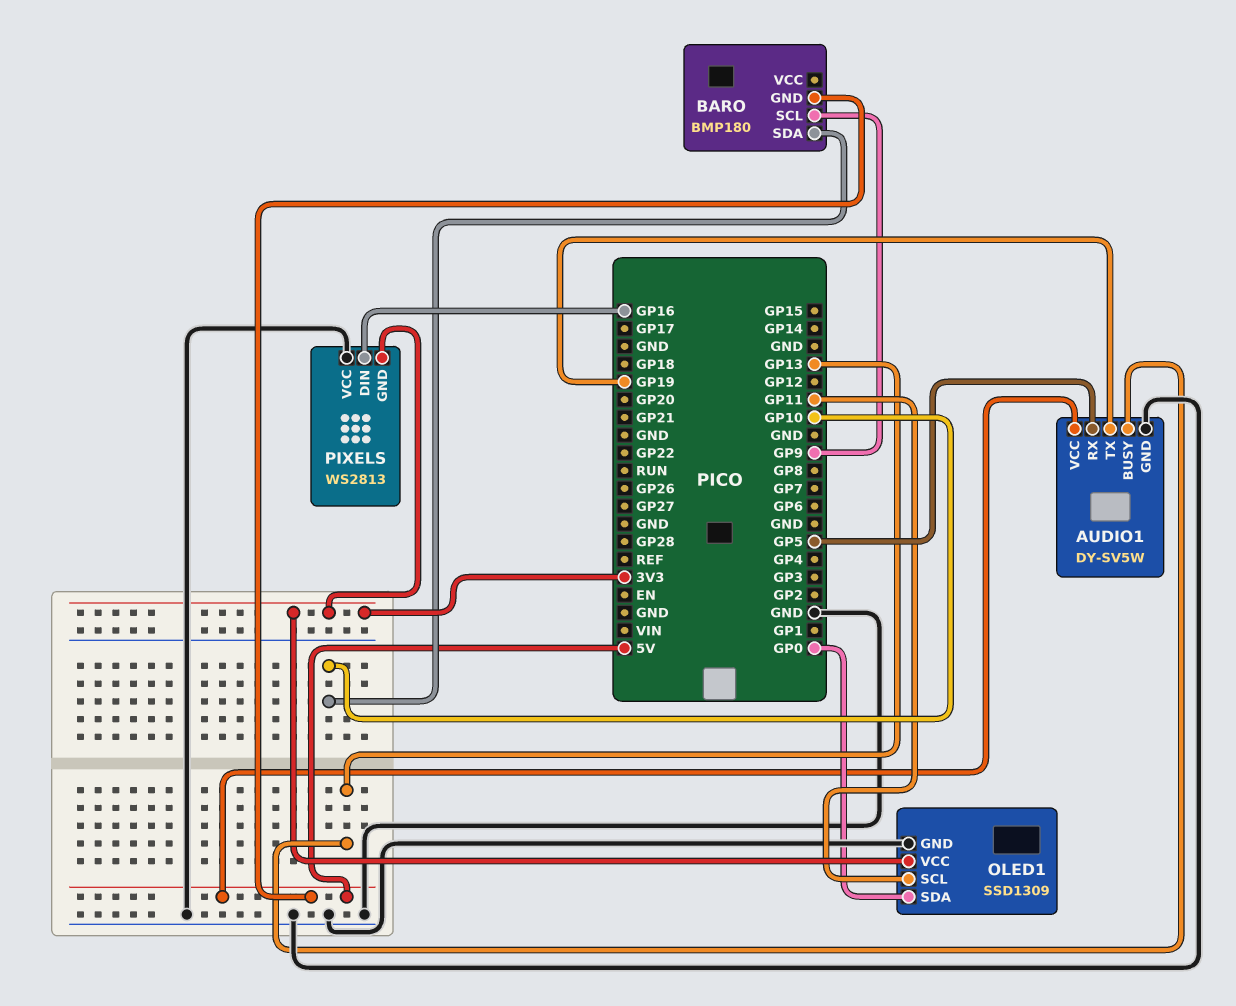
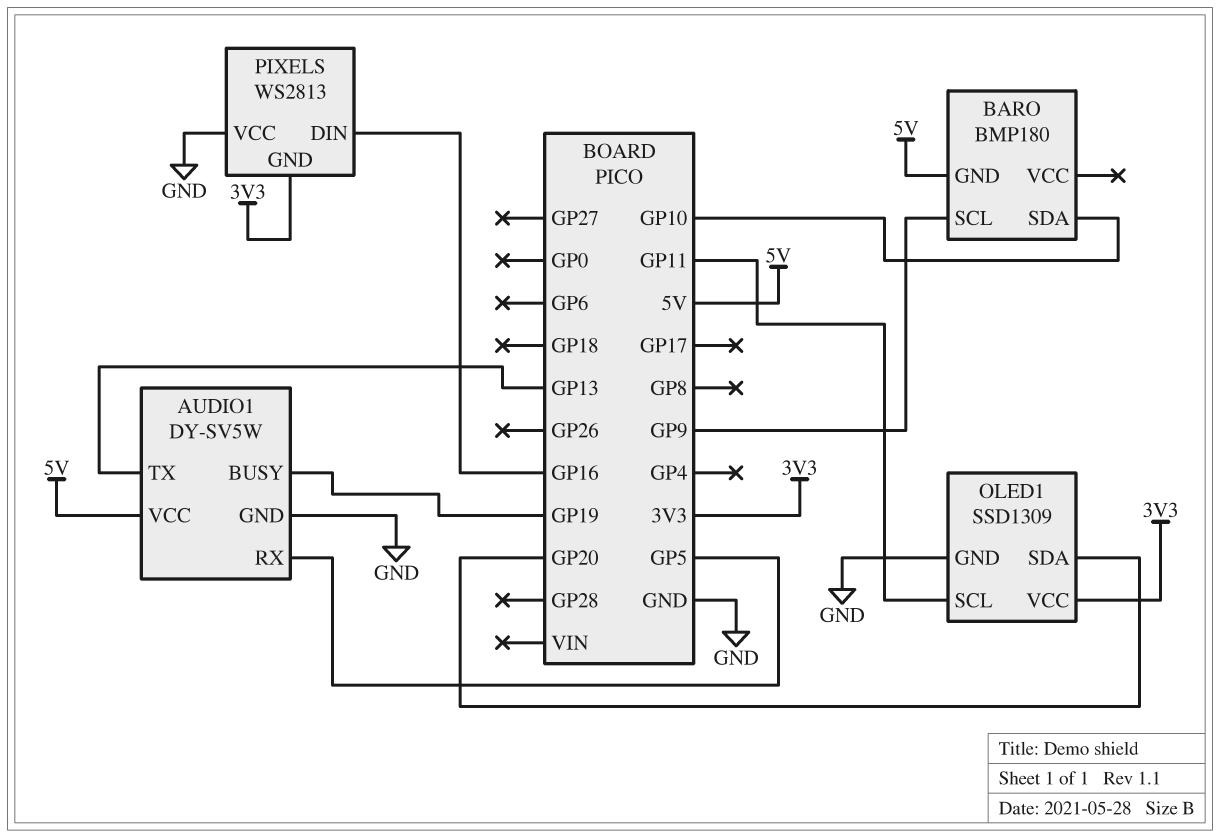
AUDIO1 pin BUSY: GP13 -> GP19
AUDIO1 pin TX: GP19 -> GP13
OLED1 pin SDA: GP0 -> GP20

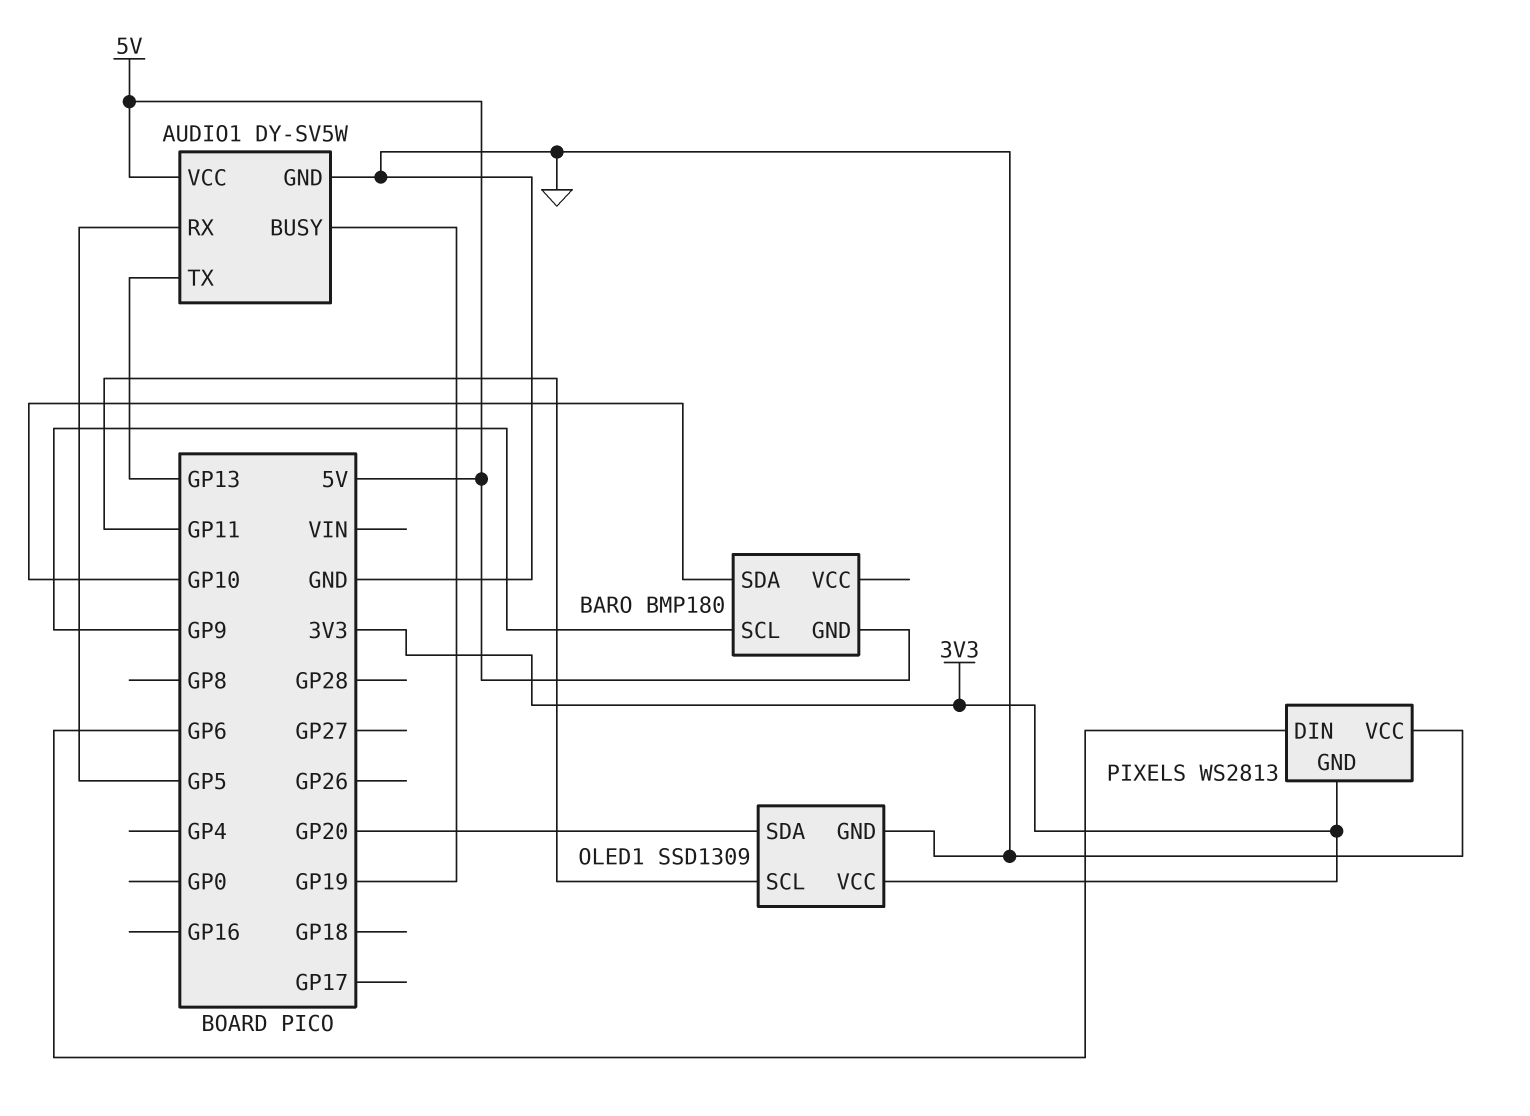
PIXELS pin DIN: GP16 -> GP6

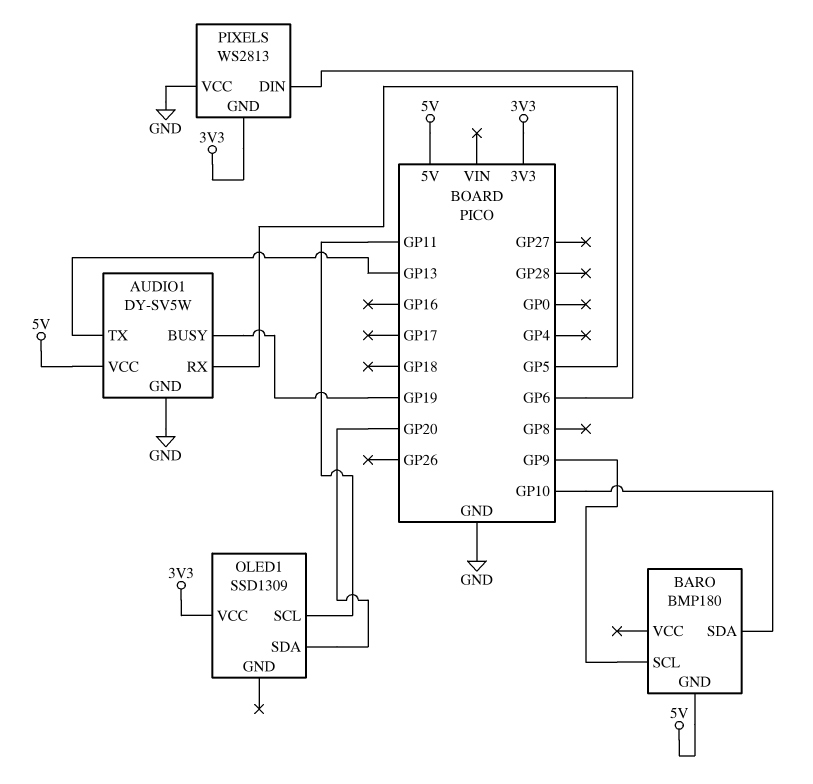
OLED1 pin GND: GND -> none

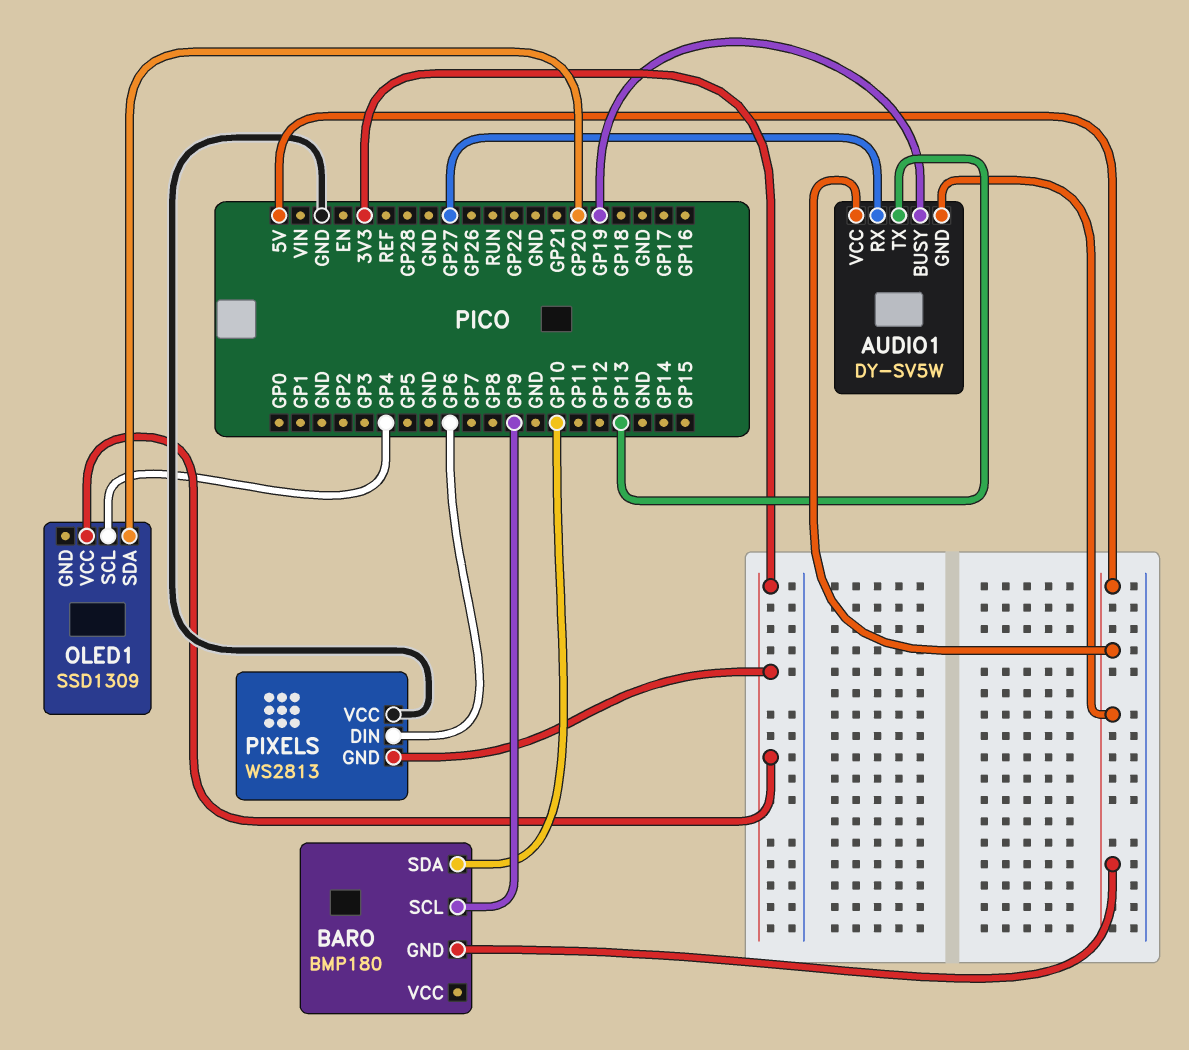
AUDIO1 pin GND: GND -> 5V
AUDIO1 pin RX: GP5 -> GP27
OLED1 pin SCL: GP11 -> GP4

